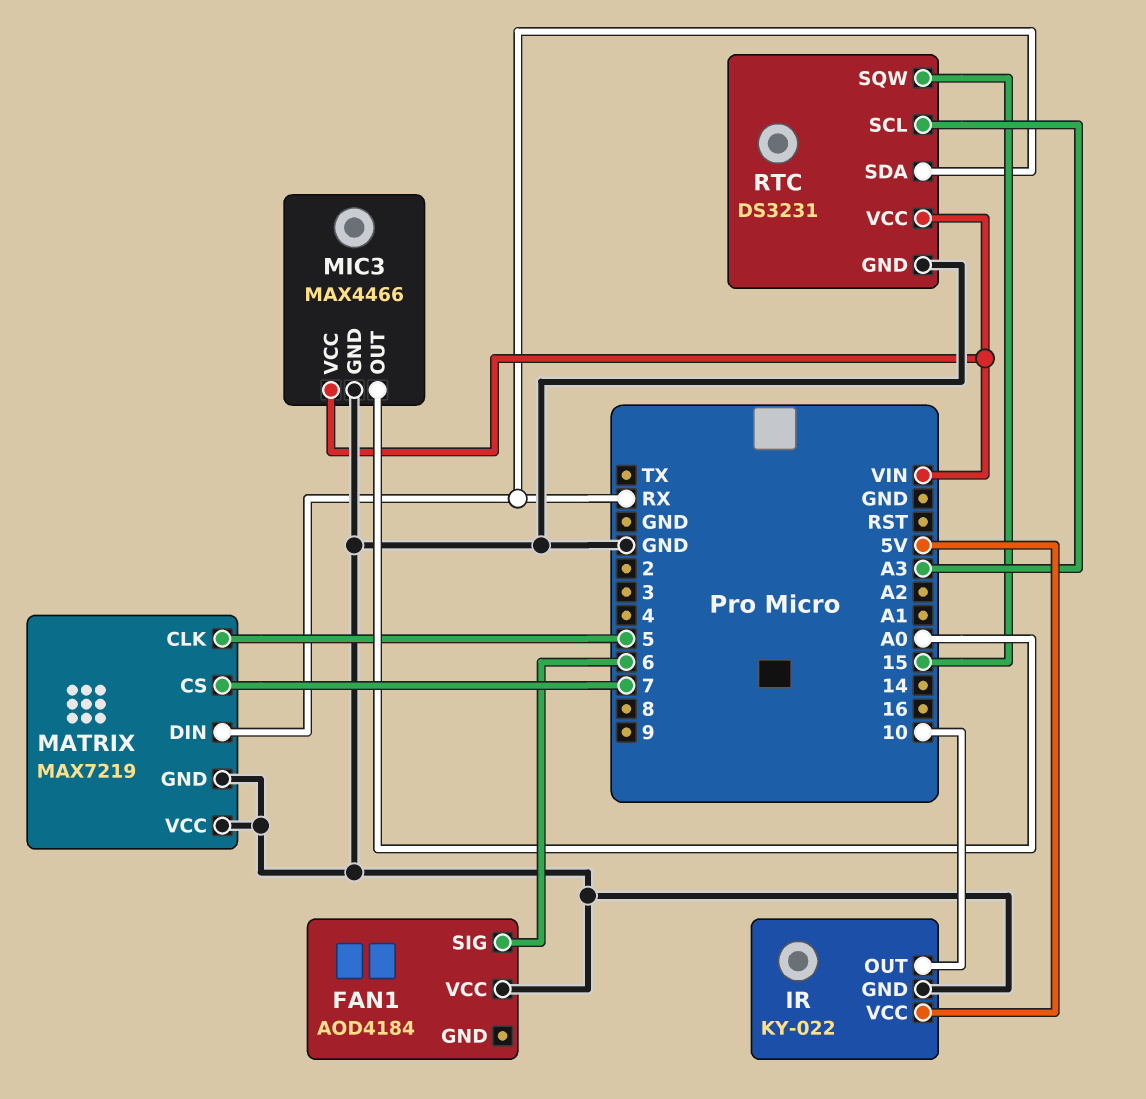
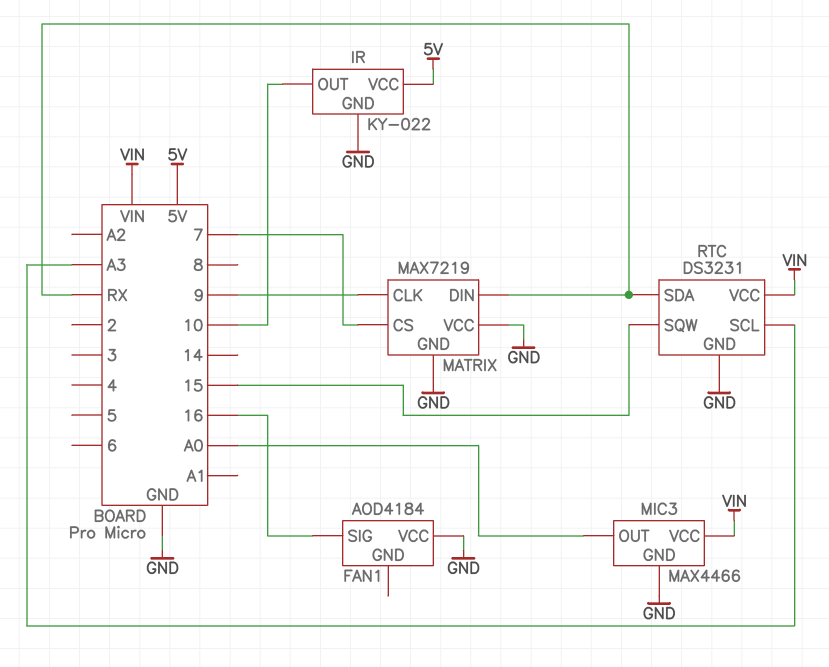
FAN1 pin SIG: 6 -> 16
MATRIX pin CLK: 5 -> 9

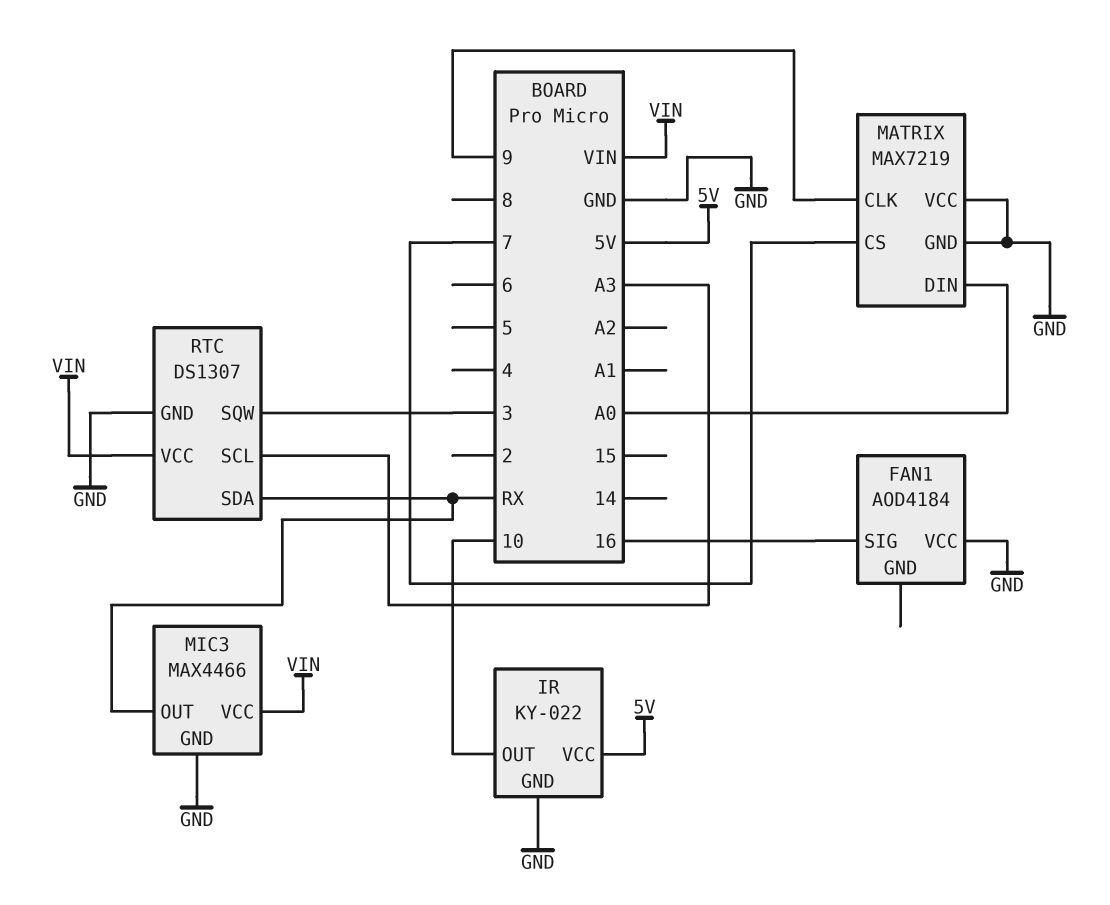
MATRIX pin DIN: RX -> A0
MIC3 pin OUT: A0 -> RX
RTC: DS3231 -> DS1307
RTC pin SQW: 15 -> 3

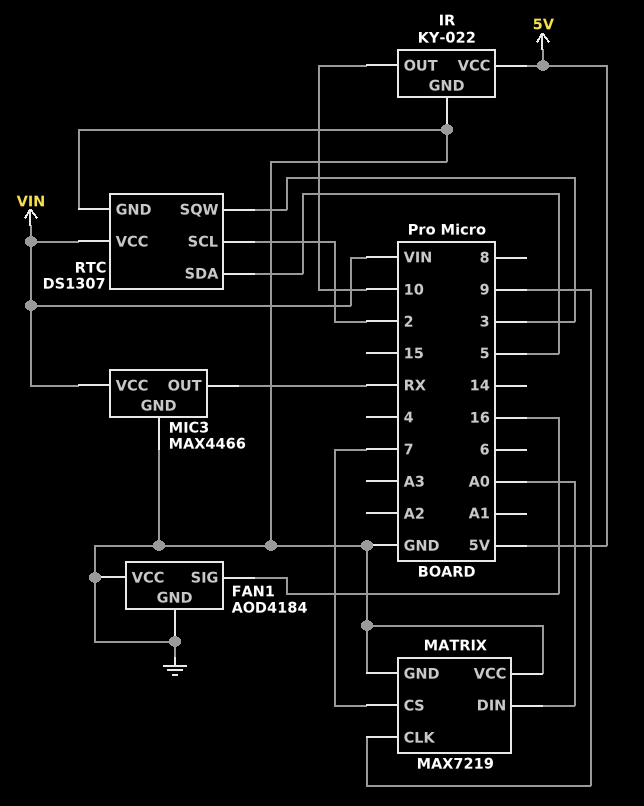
FAN1 pin GND: none -> GND
RTC pin SCL: A3 -> 2
RTC pin SDA: RX -> 5

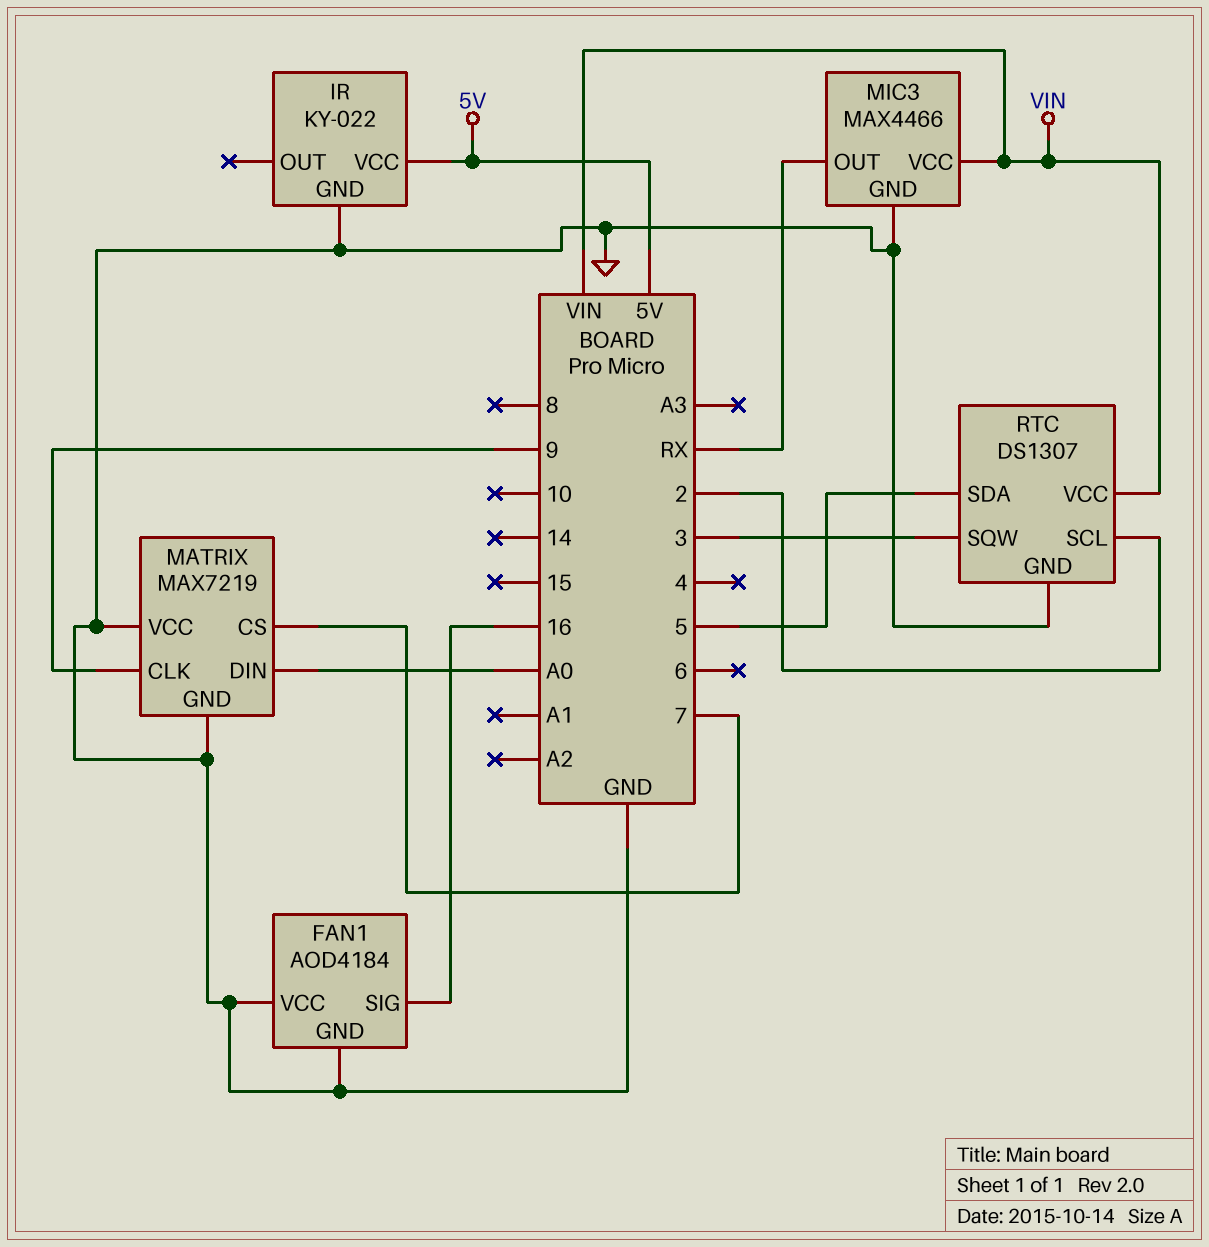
IR pin OUT: 10 -> none

